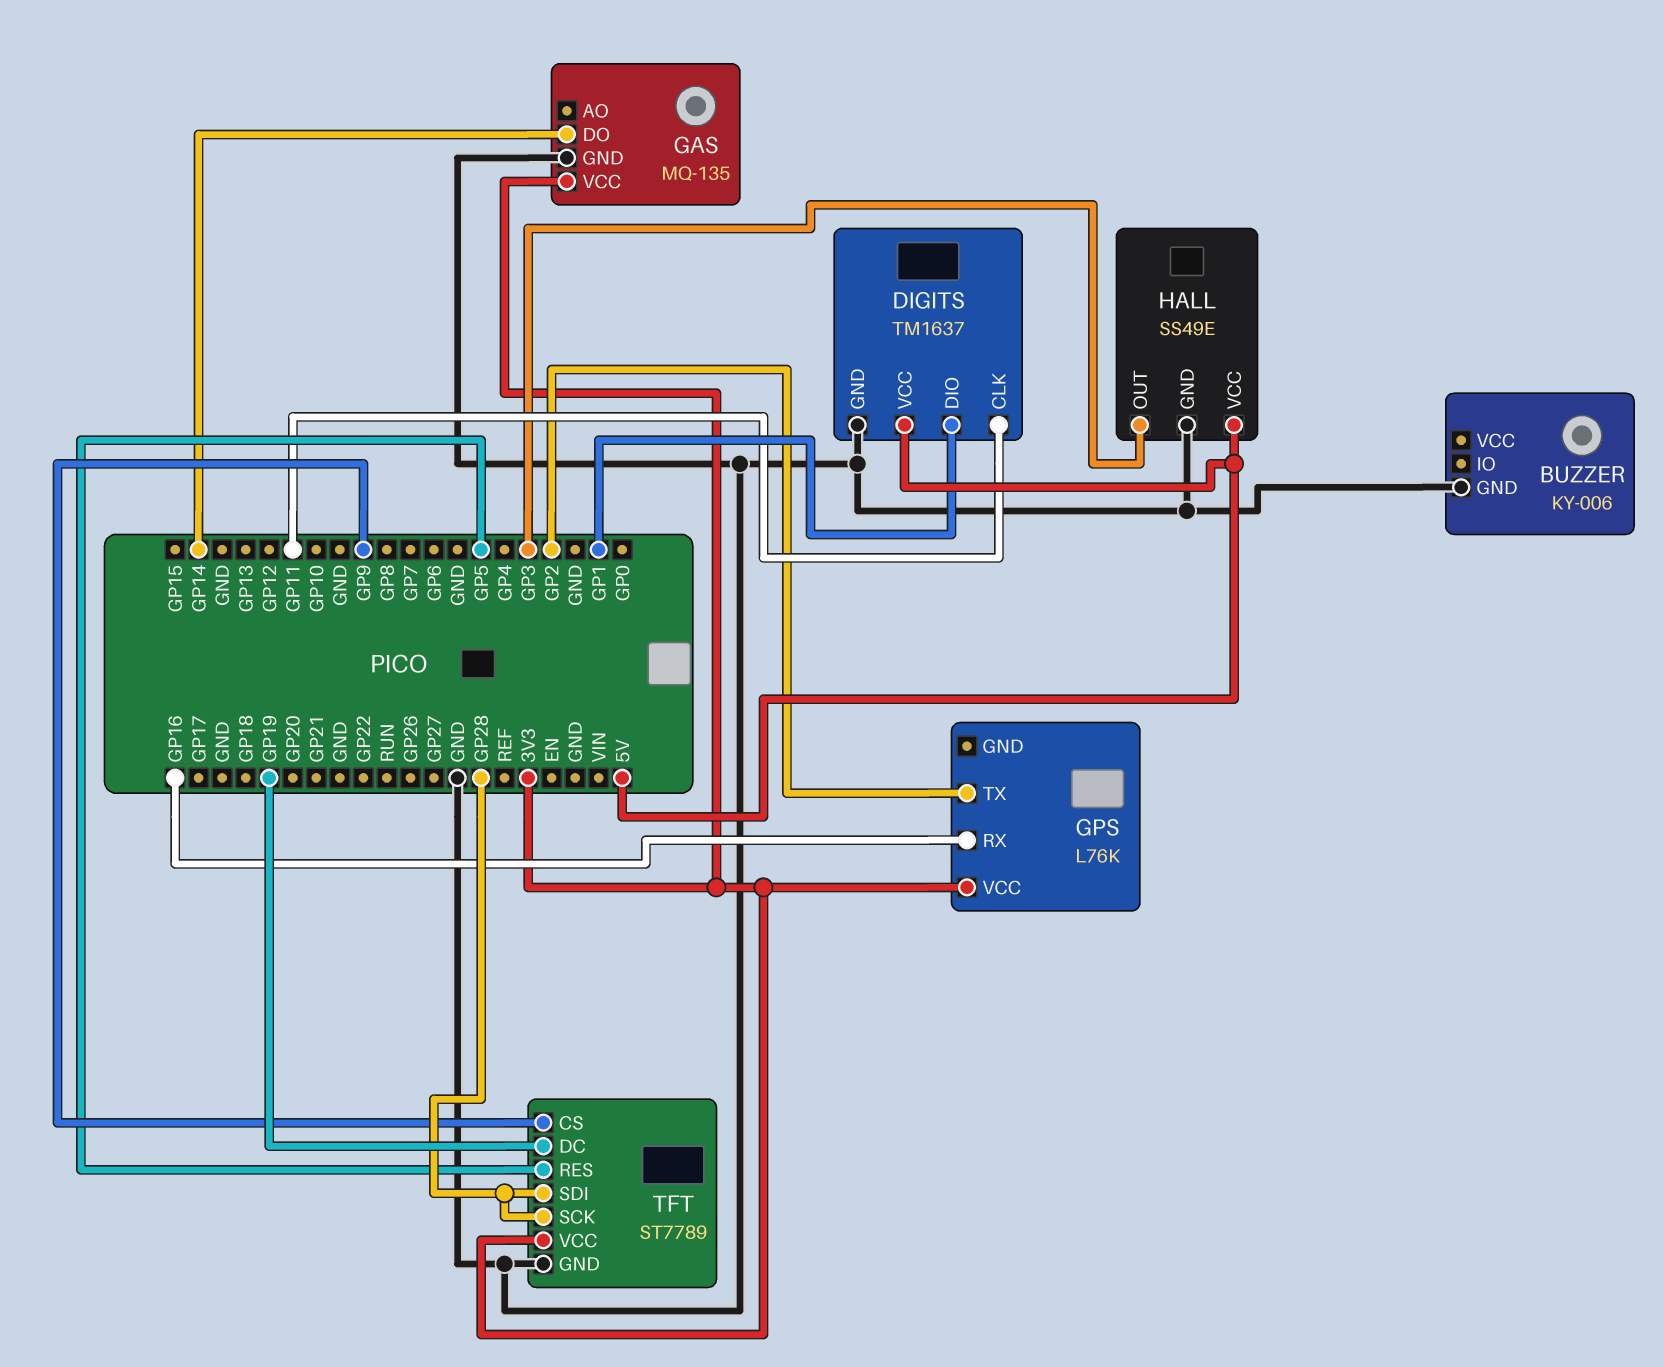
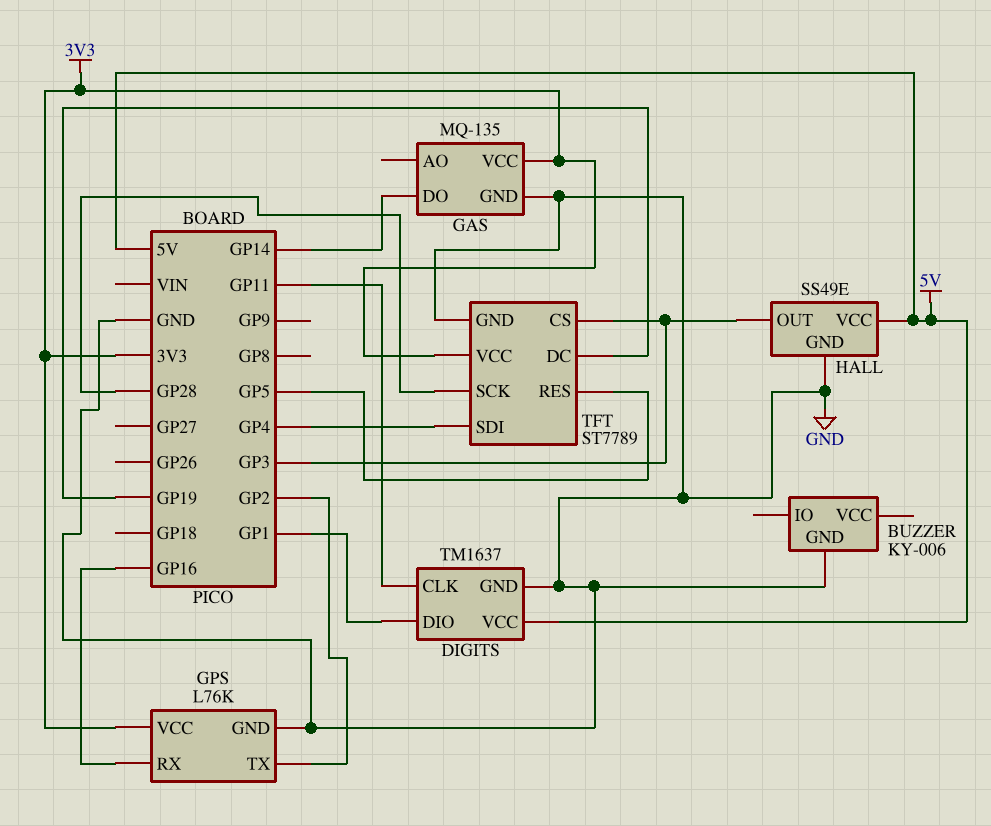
GPS pin GND: none -> GND
TFT pin CS: GP9 -> GP3
TFT pin SDI: GP28 -> GP4

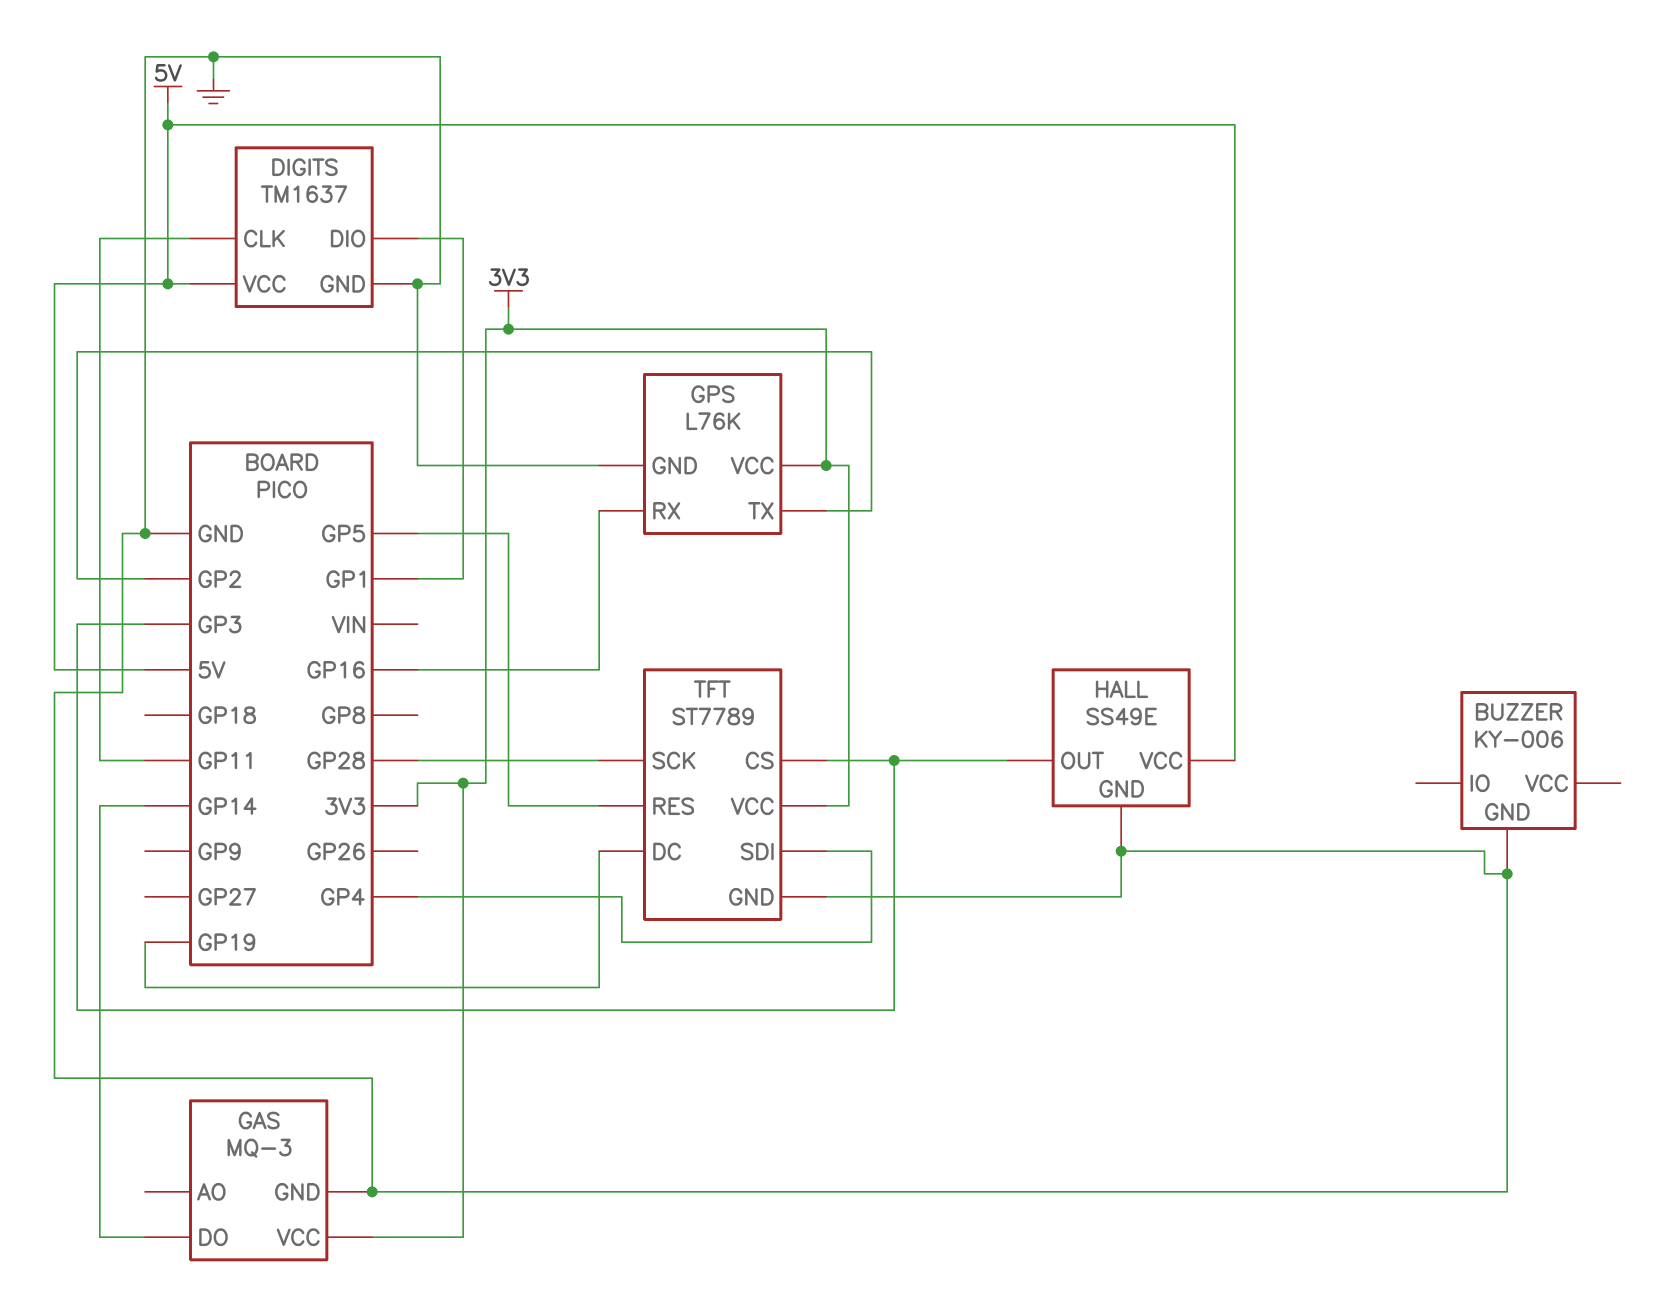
GAS: MQ-135 -> MQ-3

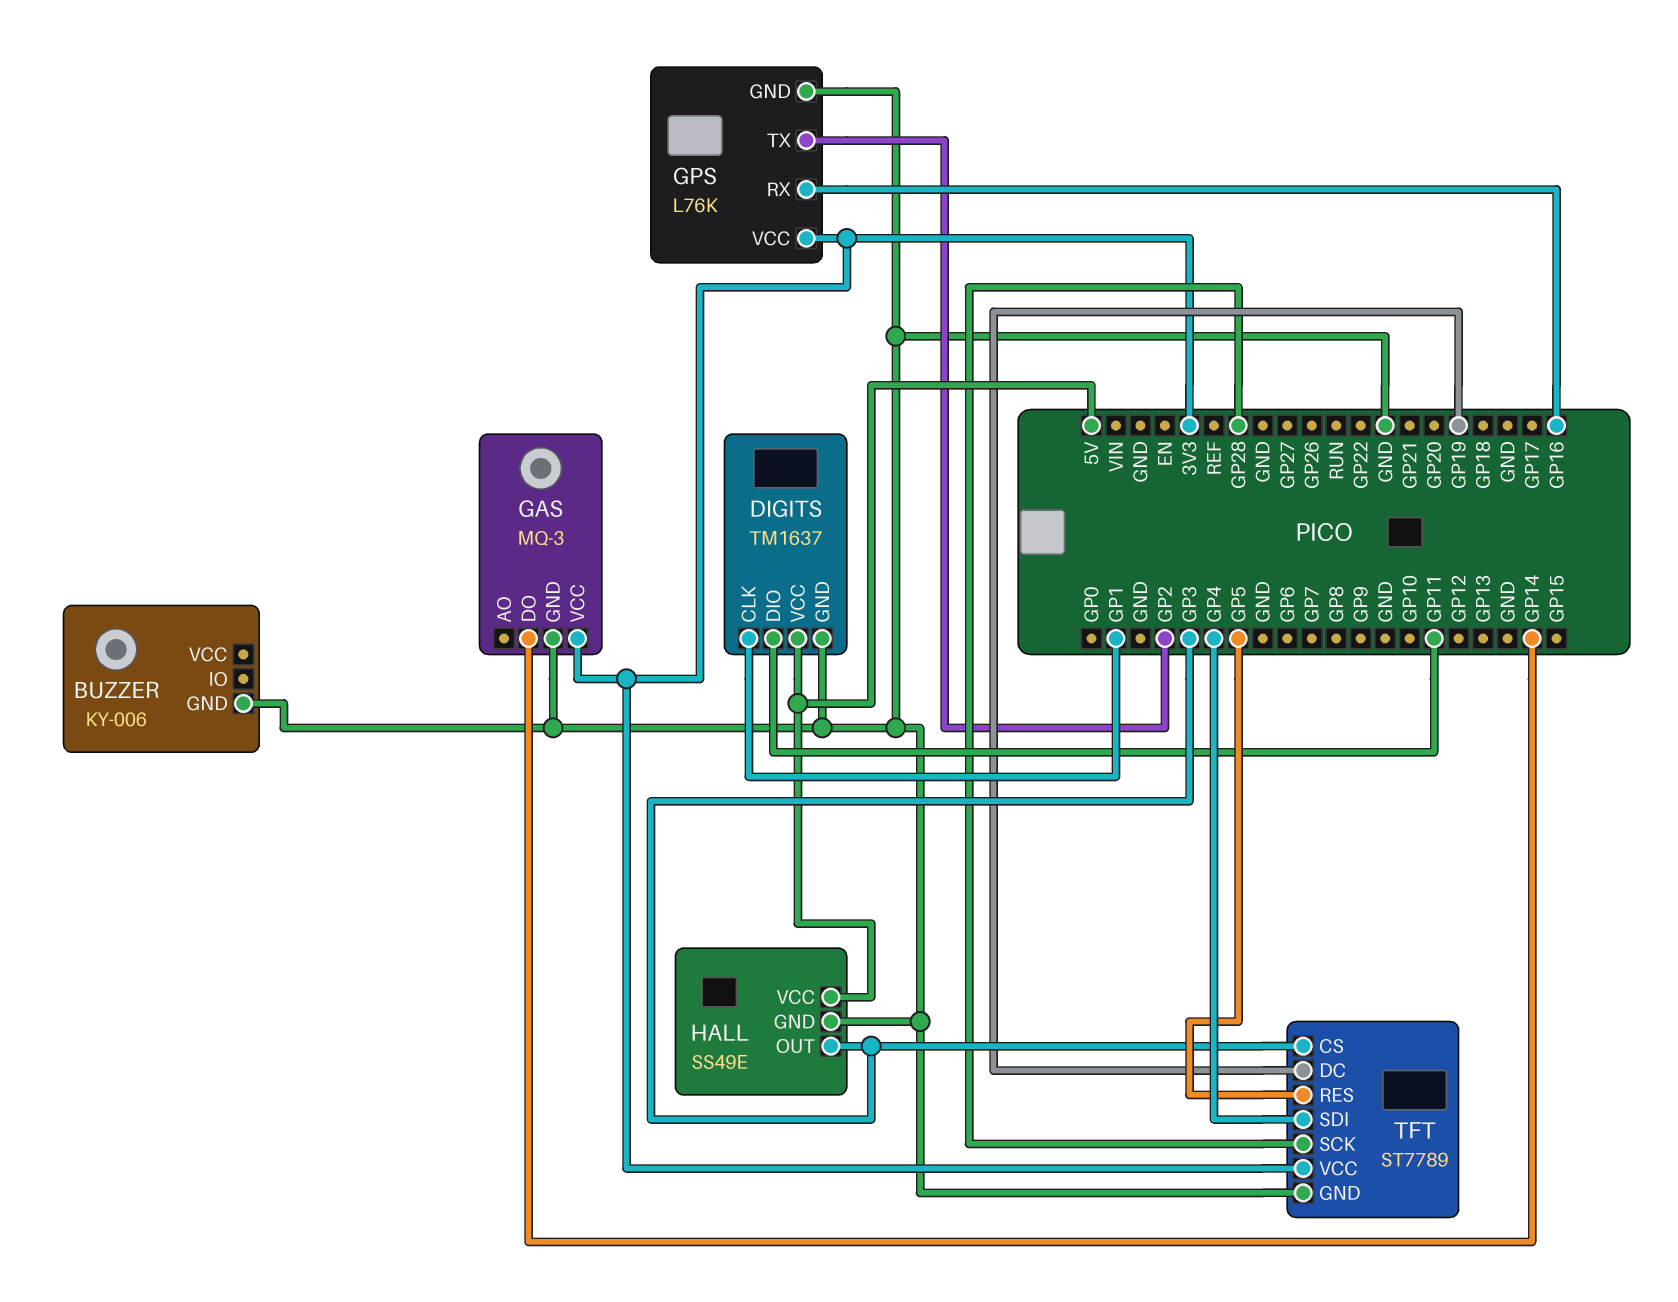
DIGITS pin CLK: GP11 -> GP1
DIGITS pin DIO: GP1 -> GP11

